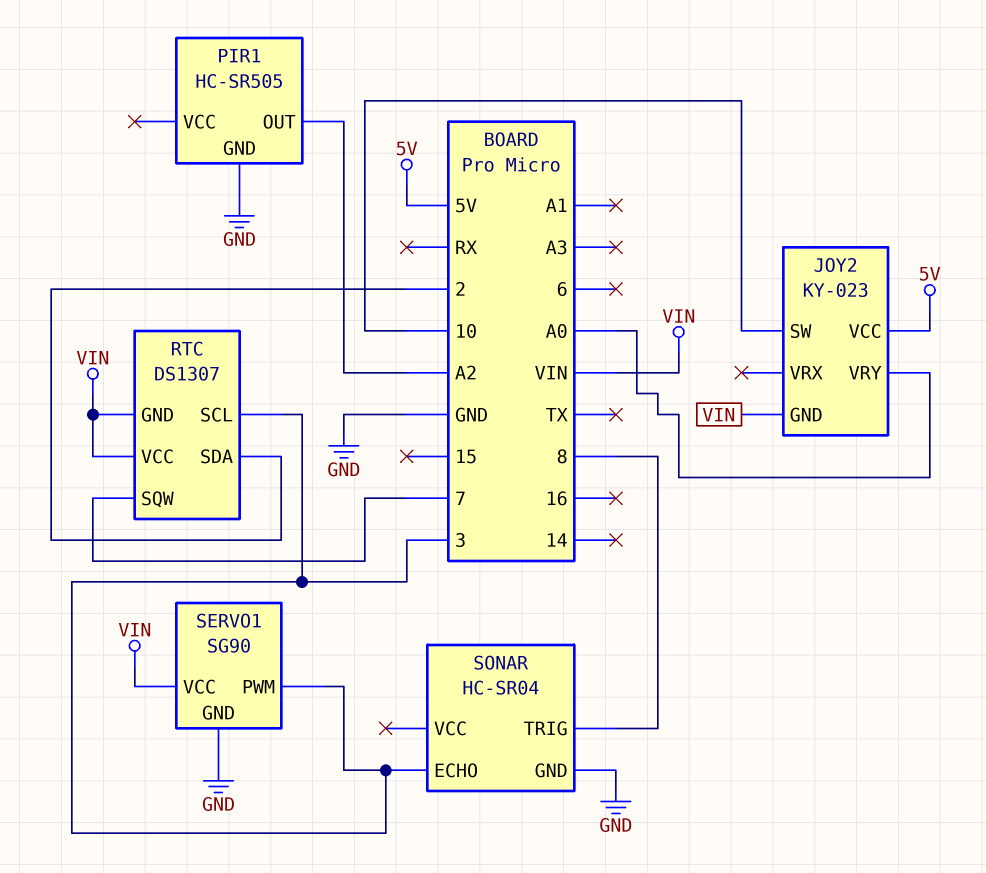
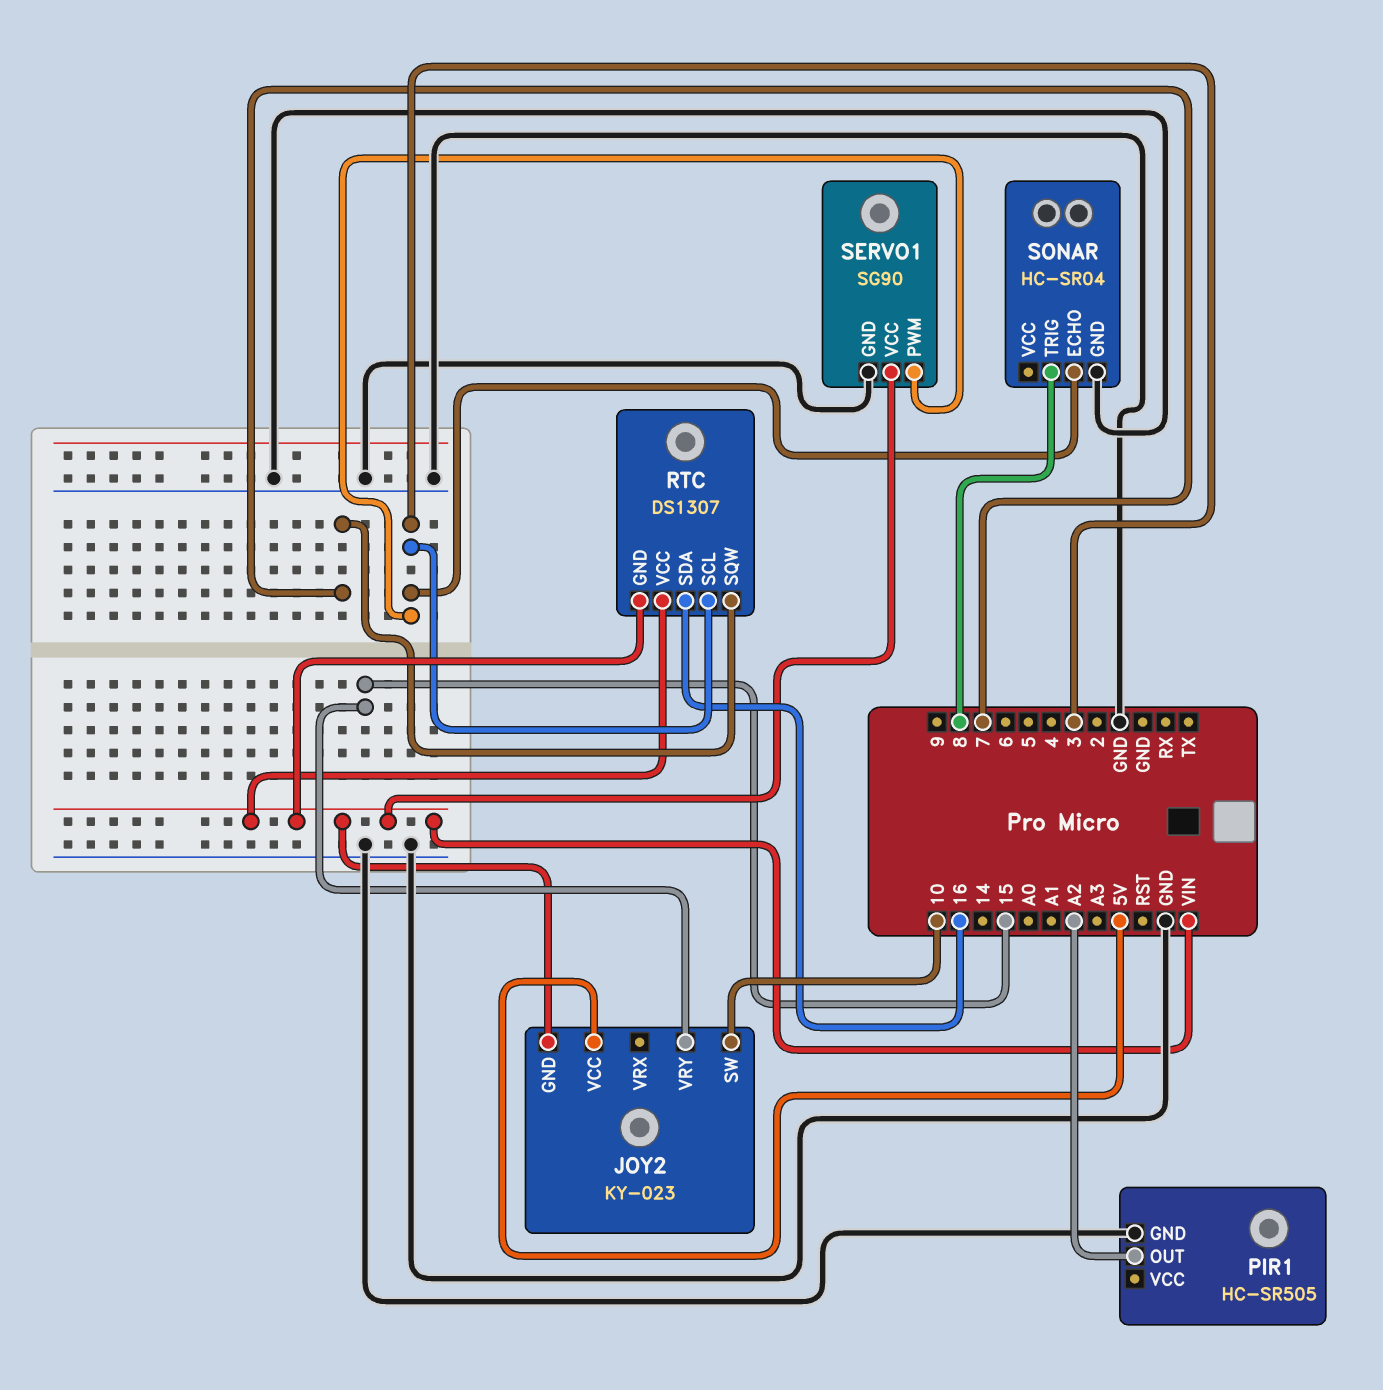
JOY2 pin VRY: A0 -> 15
RTC pin SDA: 2 -> 16

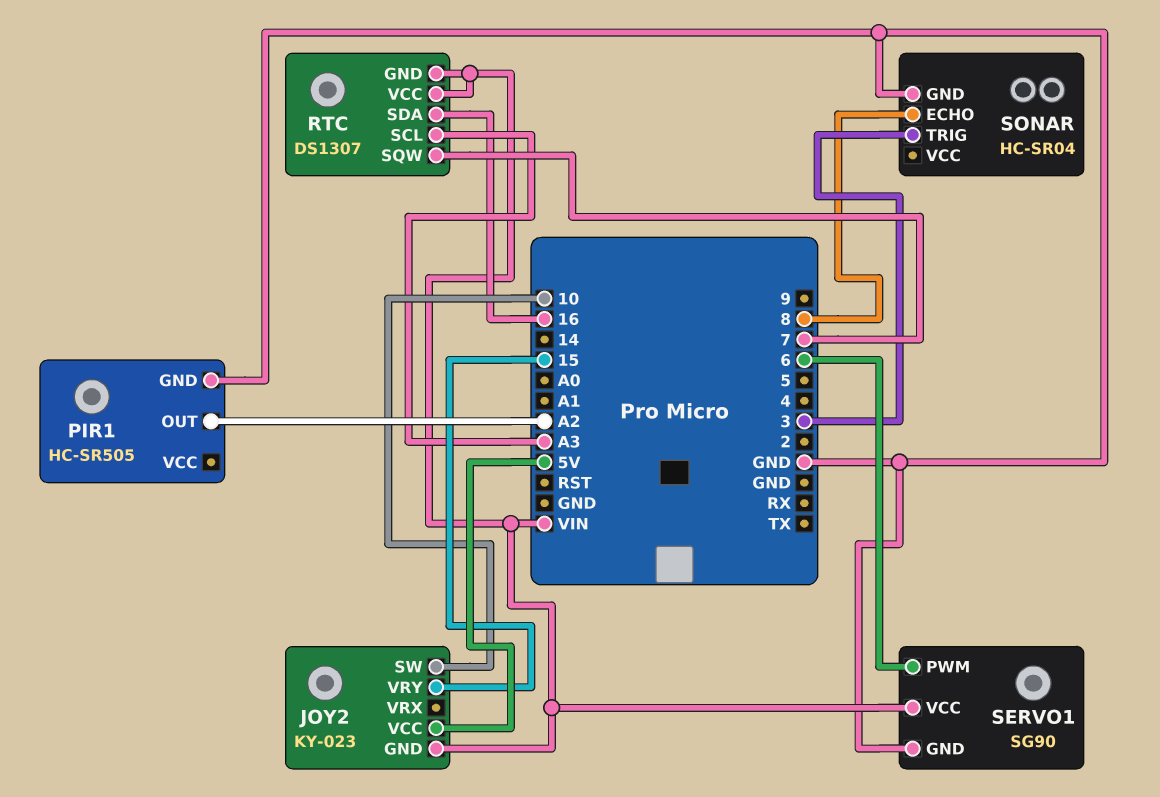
RTC pin SCL: 3 -> A3
SERVO1 pin PWM: 3 -> 6
SONAR pin ECHO: 3 -> 8
SONAR pin TRIG: 8 -> 3

